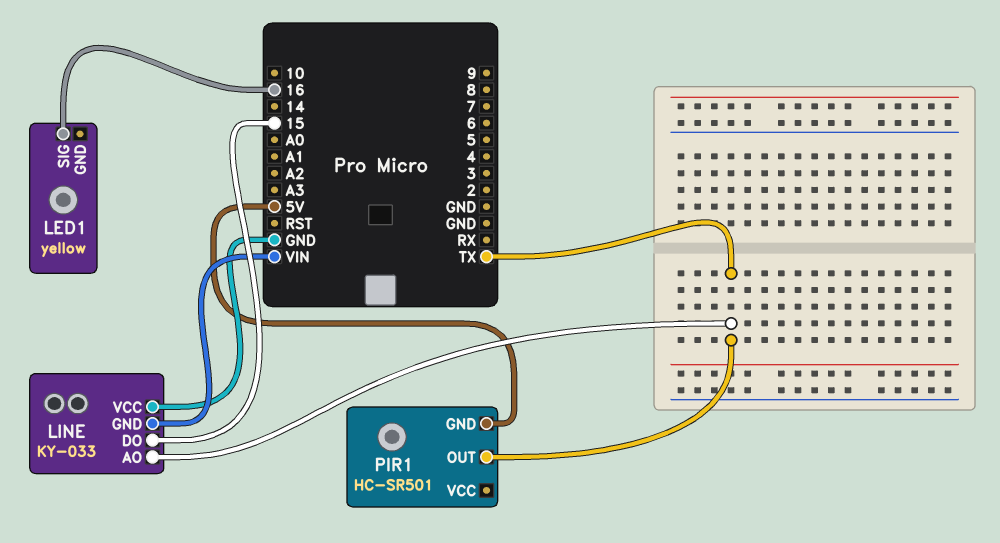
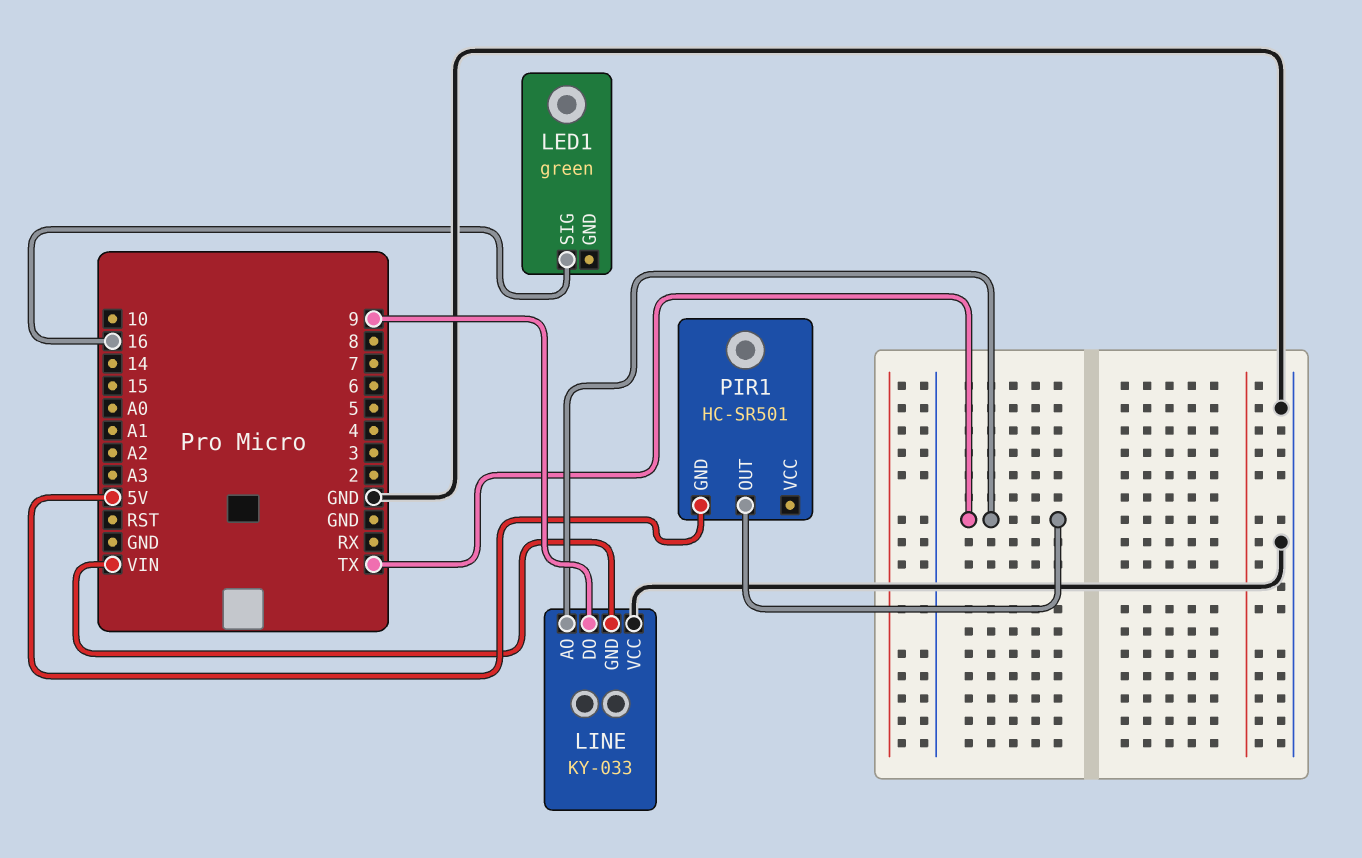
LED1: yellow -> green
LINE pin DO: 15 -> 9

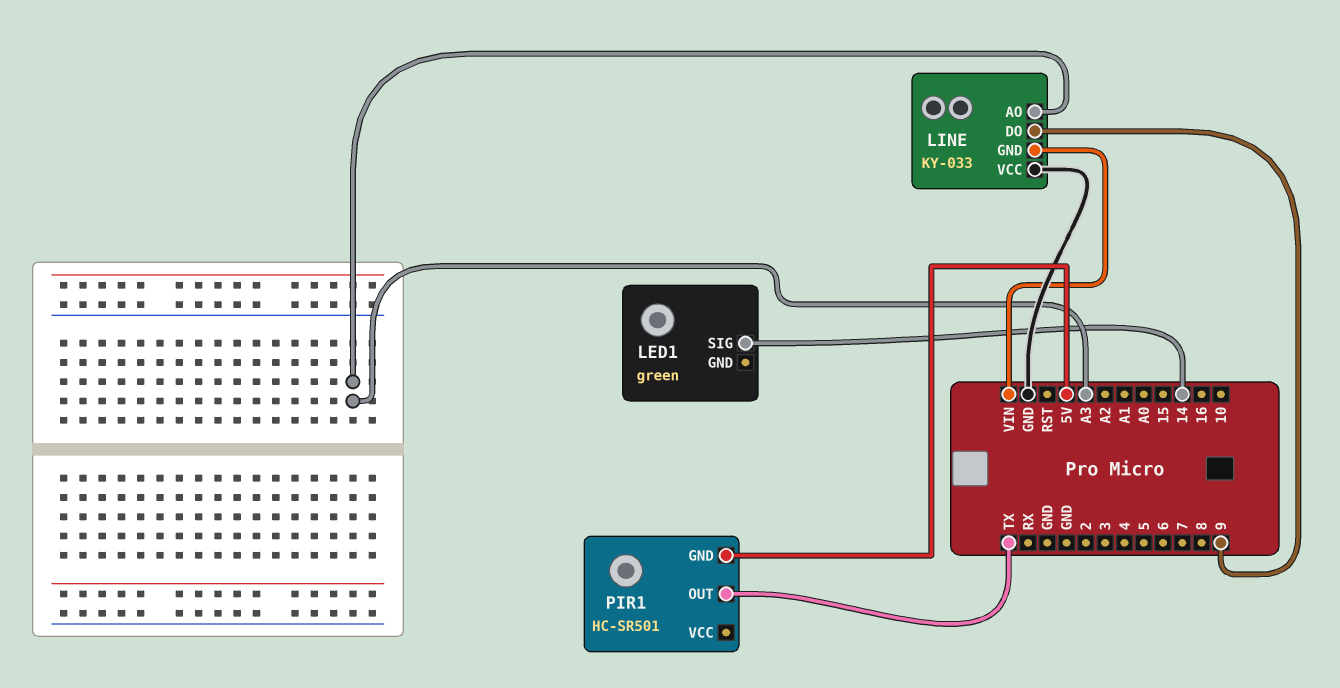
LED1 pin SIG: 16 -> 14
LINE pin AO: TX -> A3

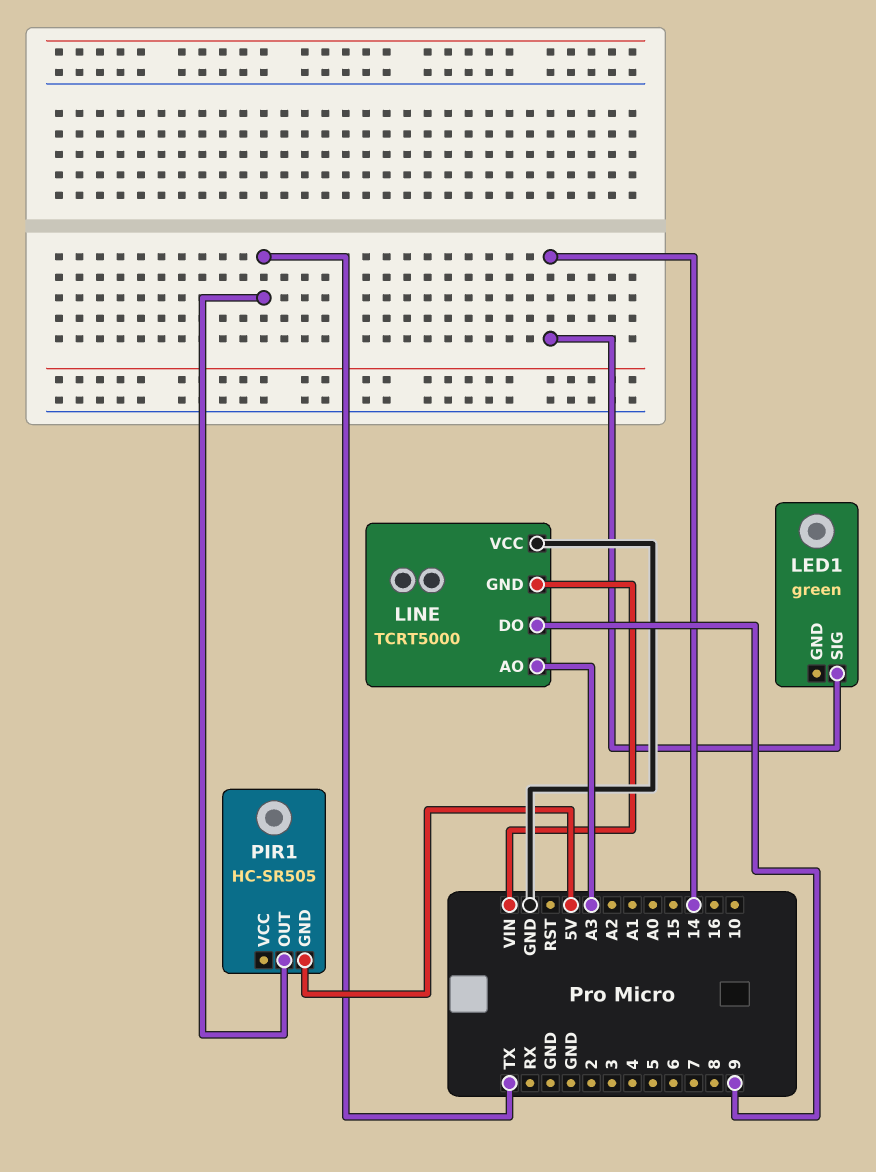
LINE: KY-033 -> TCRT5000
PIR1: HC-SR501 -> HC-SR505

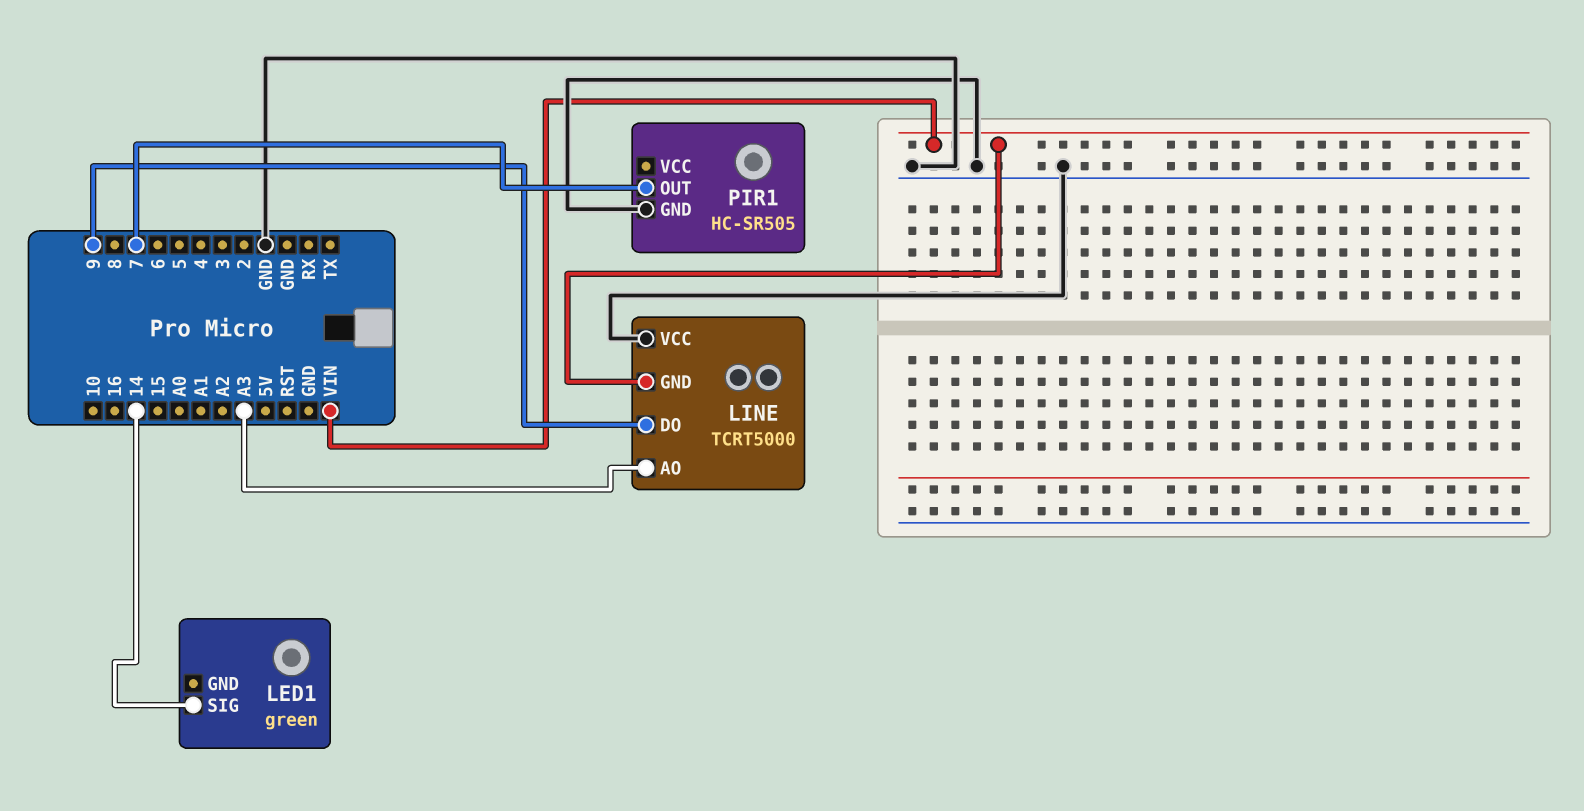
PIR1 pin GND: 5V -> GND
PIR1 pin OUT: TX -> 7

